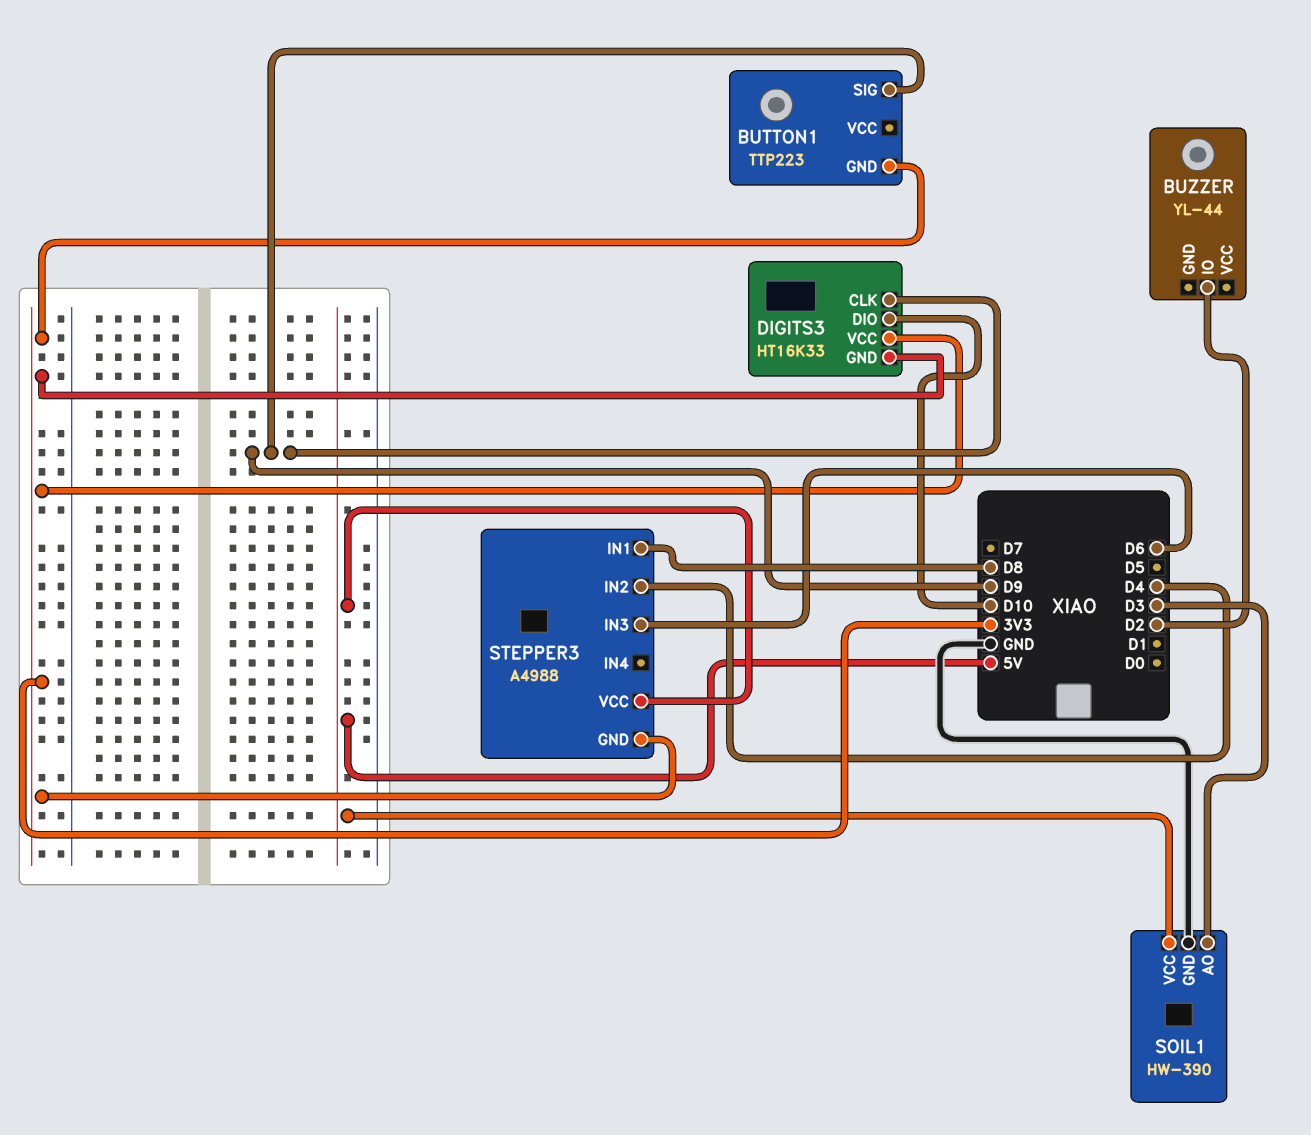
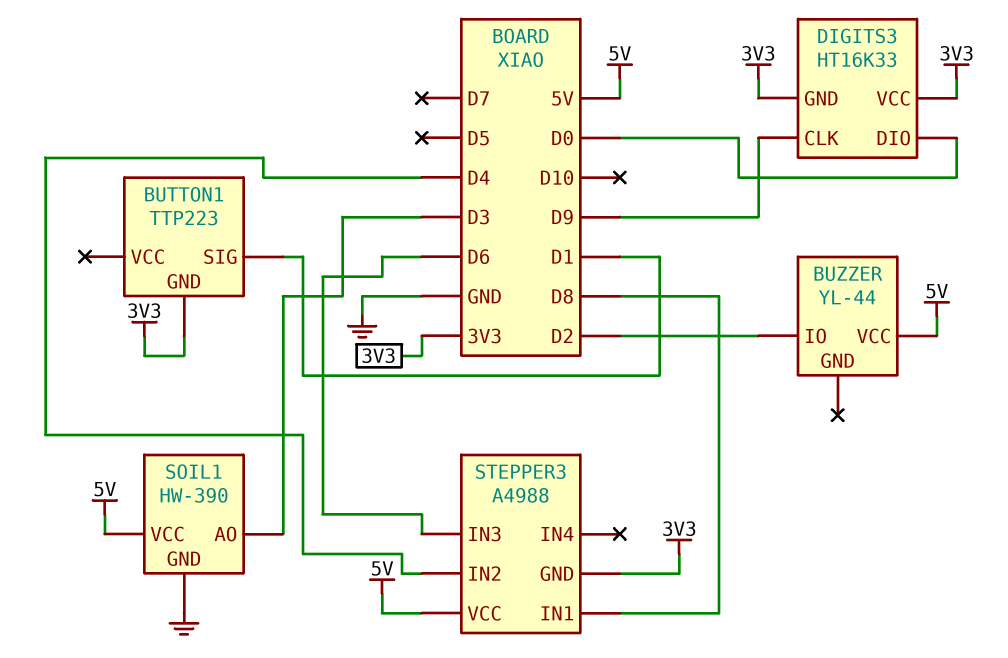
BUTTON1 pin SIG: D9 -> D1
BUZZER pin VCC: none -> 5V
DIGITS3 pin DIO: D10 -> D0

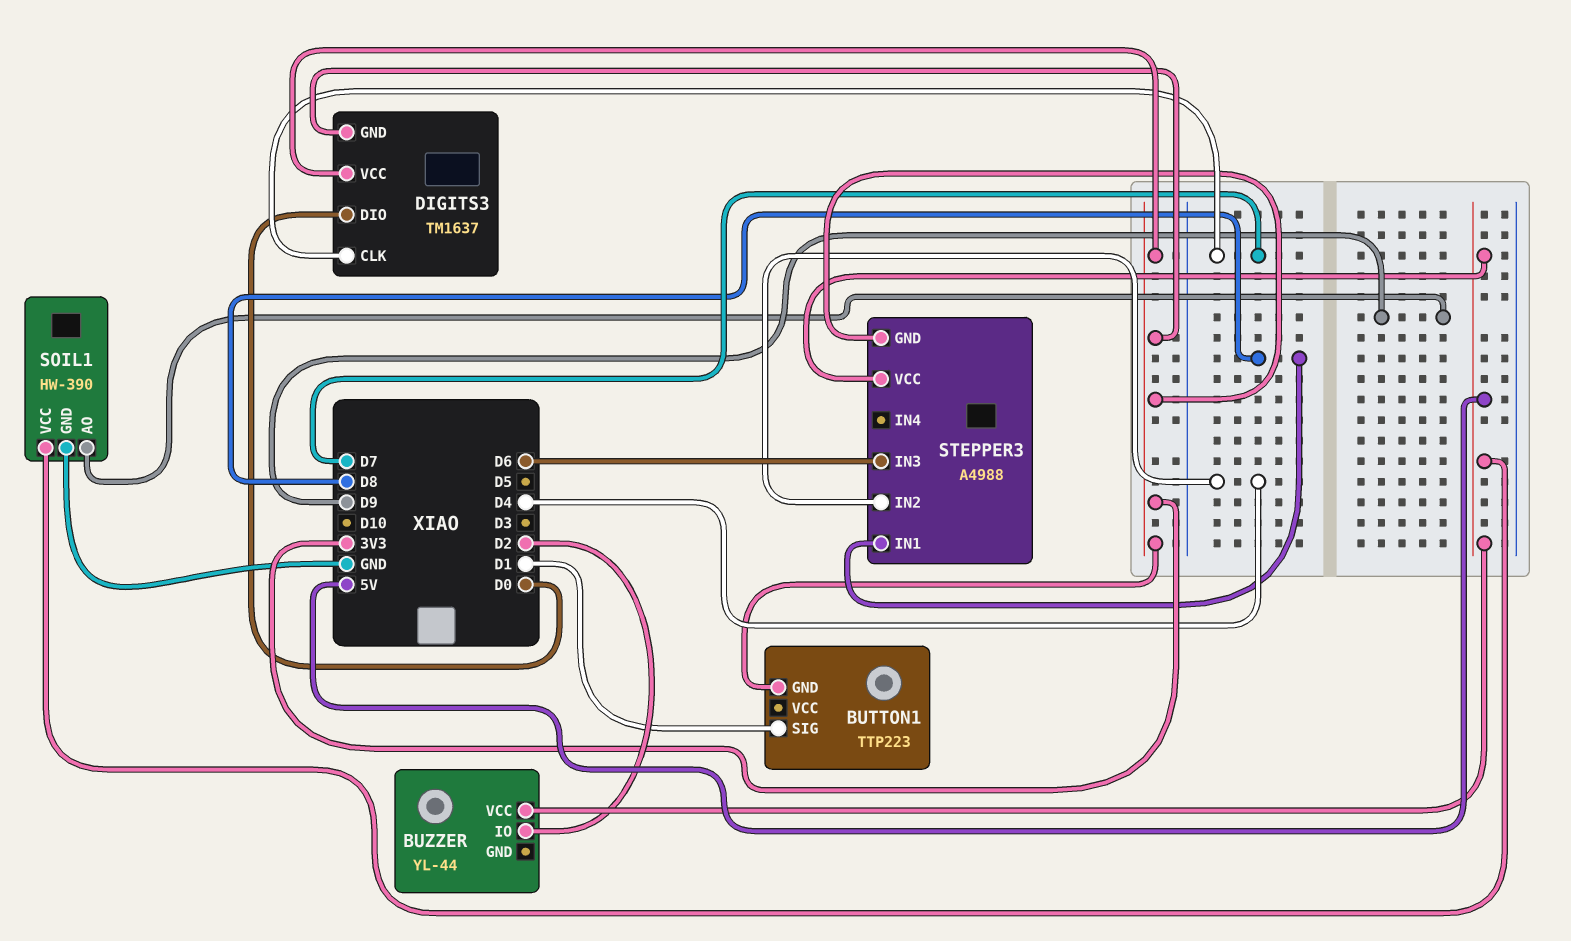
DIGITS3: HT16K33 -> TM1637
DIGITS3 pin CLK: D9 -> D7
SOIL1 pin AO: D3 -> D9

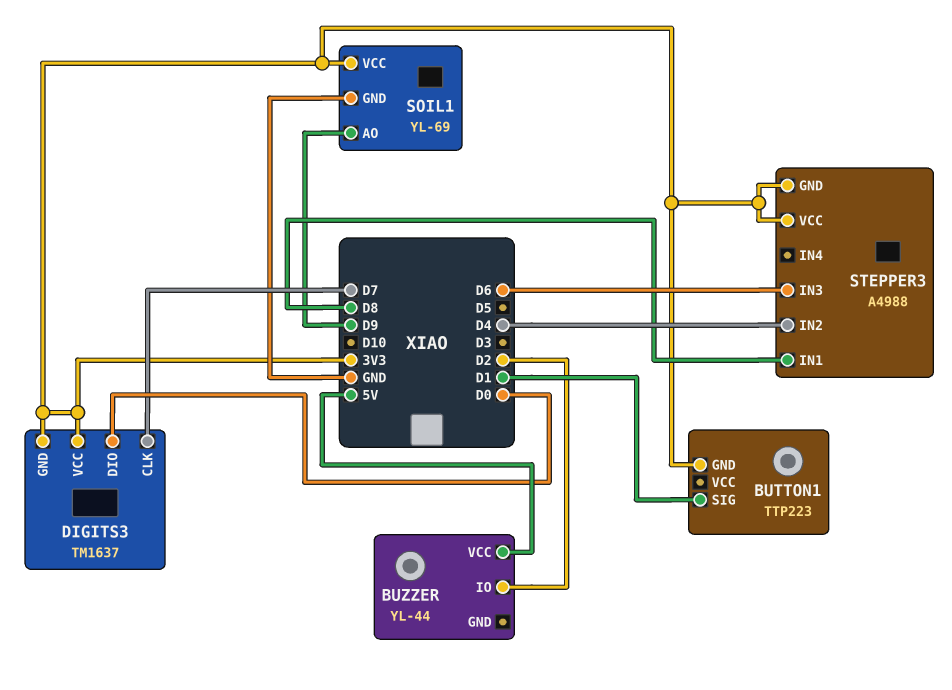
SOIL1: HW-390 -> YL-69
SOIL1 pin VCC: 5V -> 3V3
STEPPER3 pin VCC: 5V -> 3V3

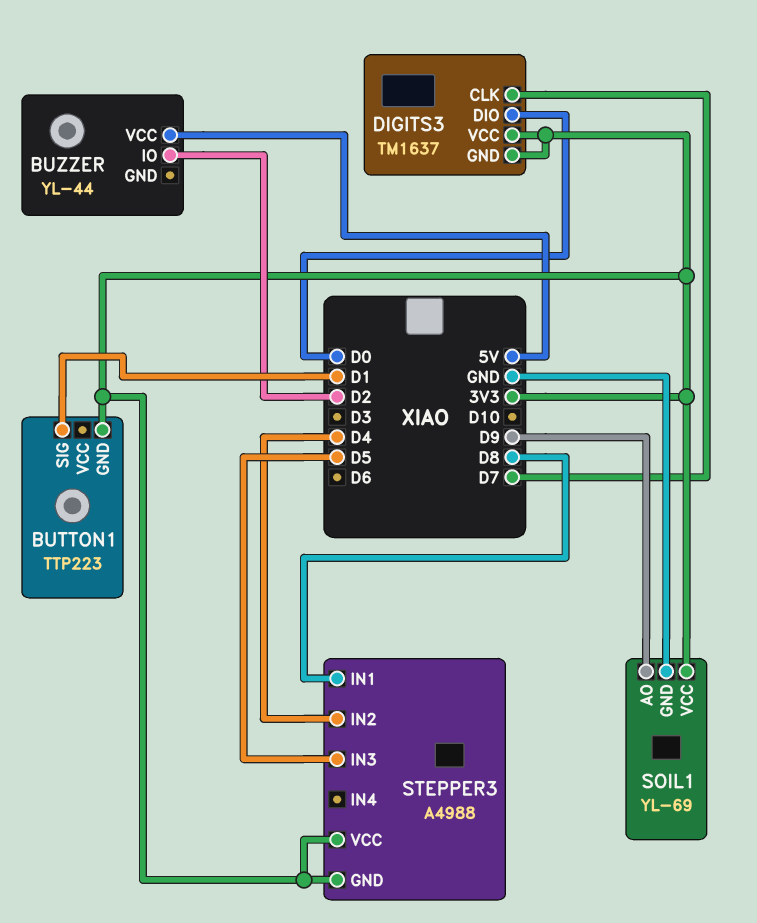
STEPPER3 pin IN3: D6 -> D5

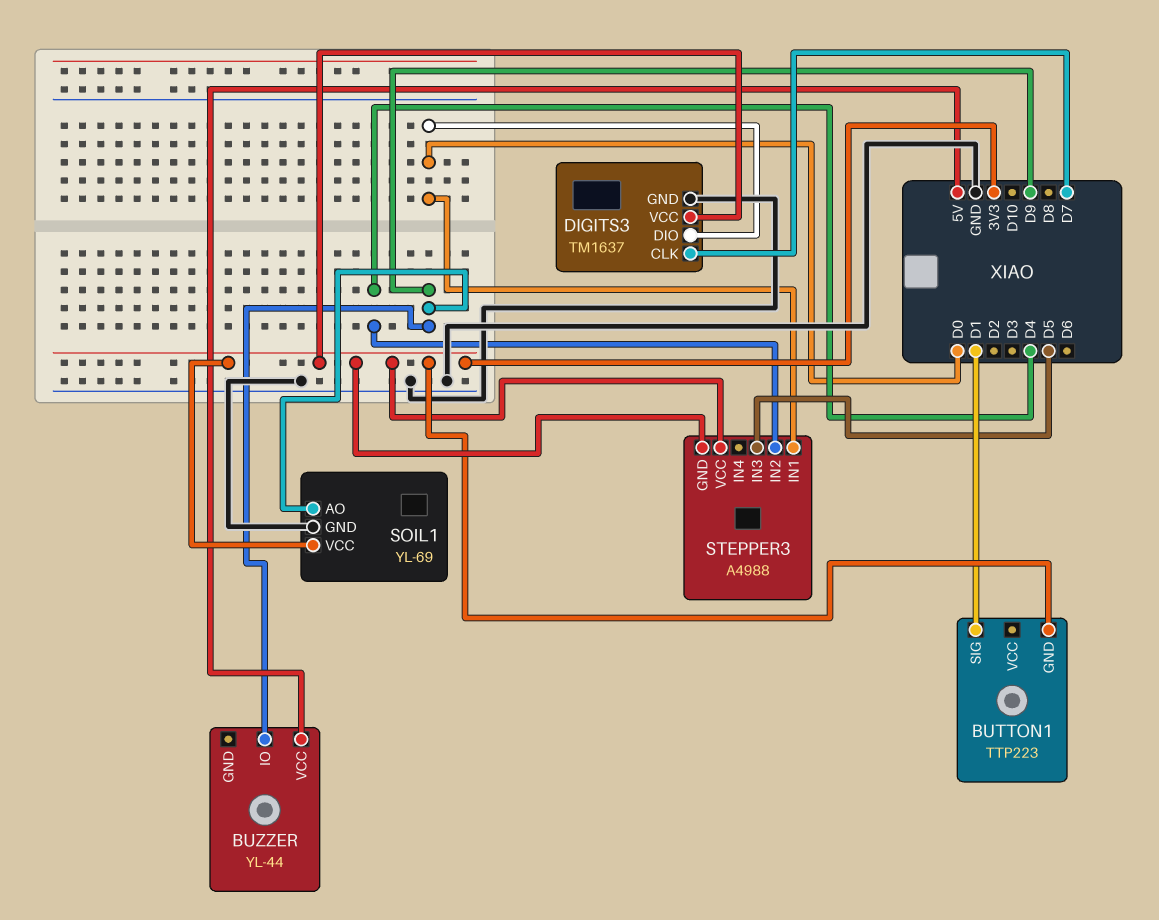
BUZZER pin IO: D2 -> D9
DIGITS3 pin GND: 3V3 -> GND
STEPPER3 pin IN1: D8 -> D0

